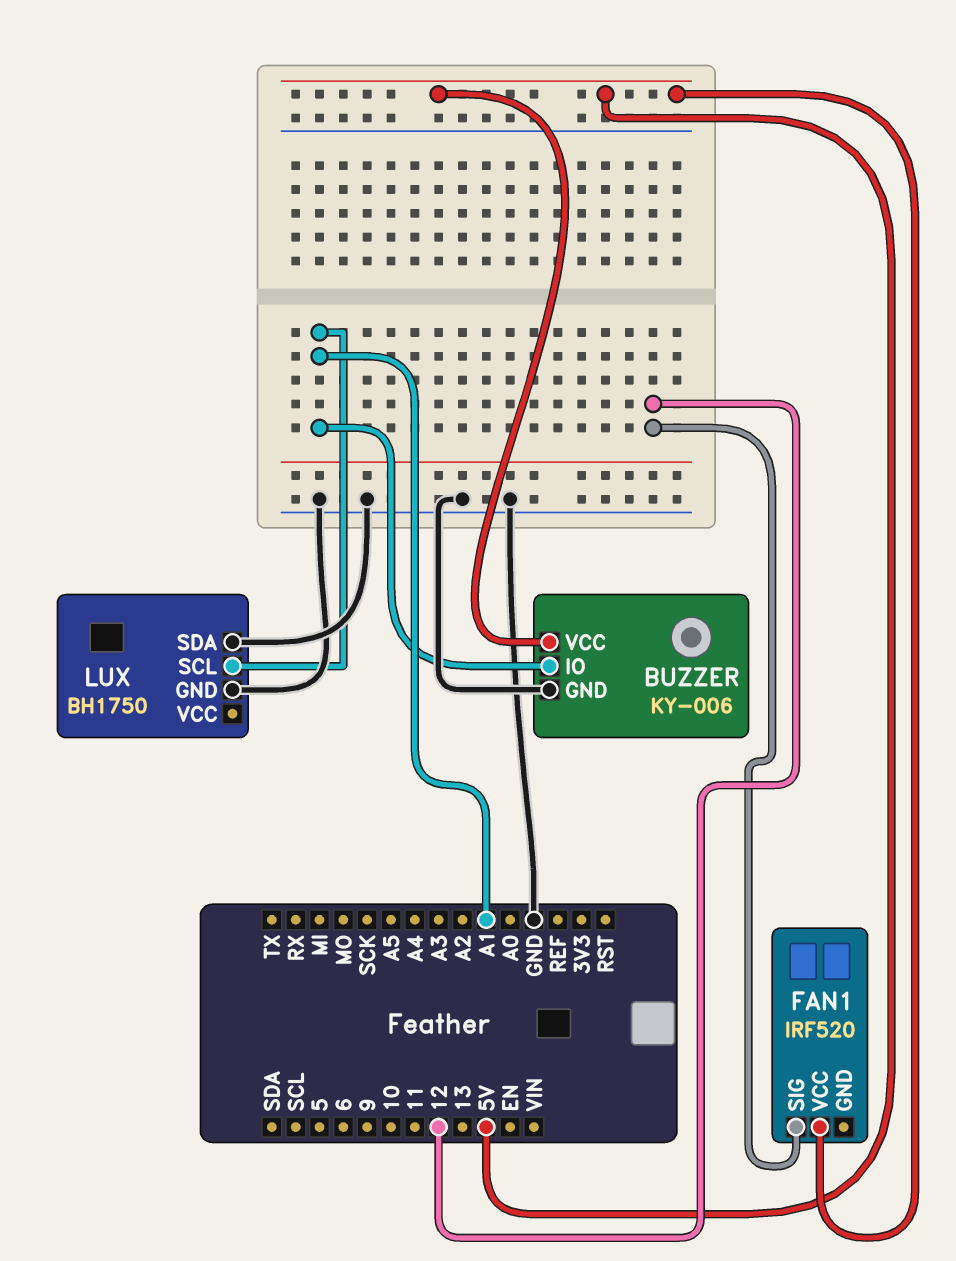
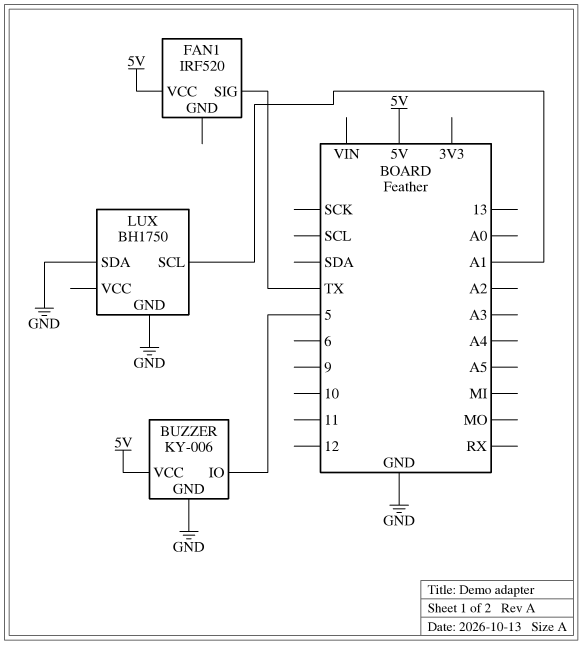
BUZZER pin IO: A1 -> 5
FAN1 pin SIG: 12 -> TX

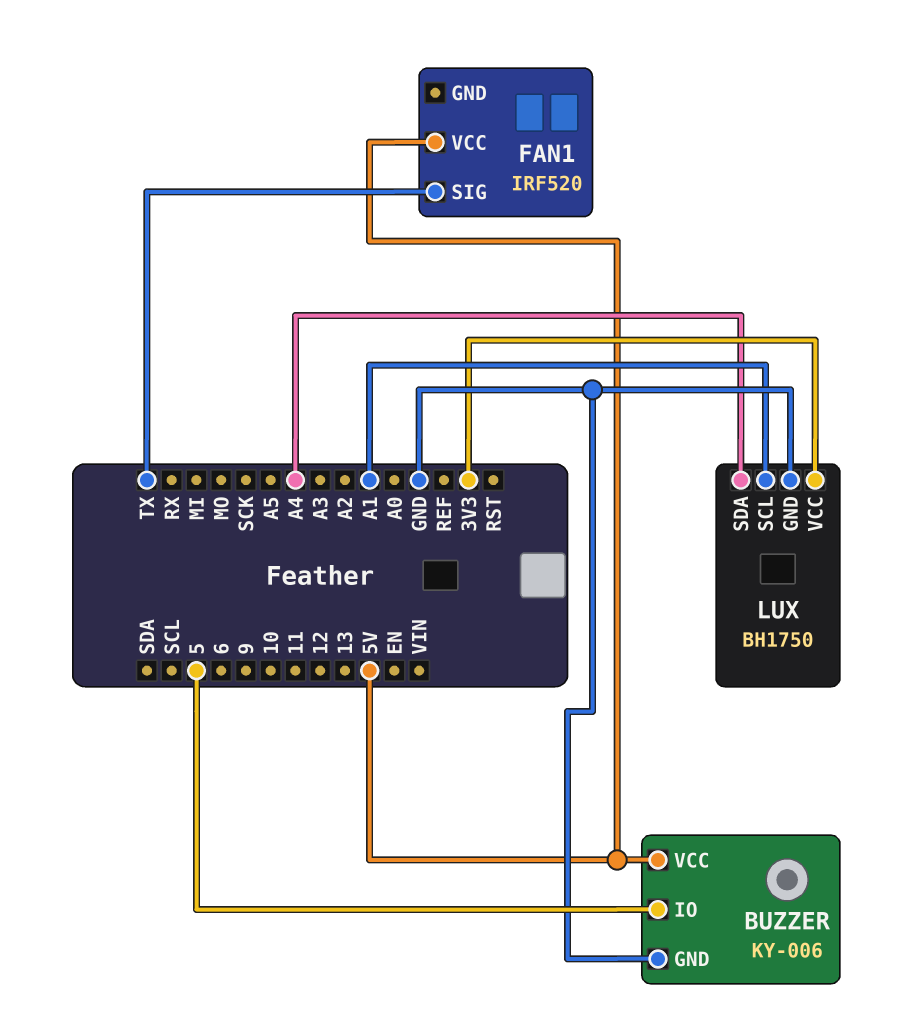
LUX pin SDA: GND -> A4
LUX pin VCC: none -> 3V3

